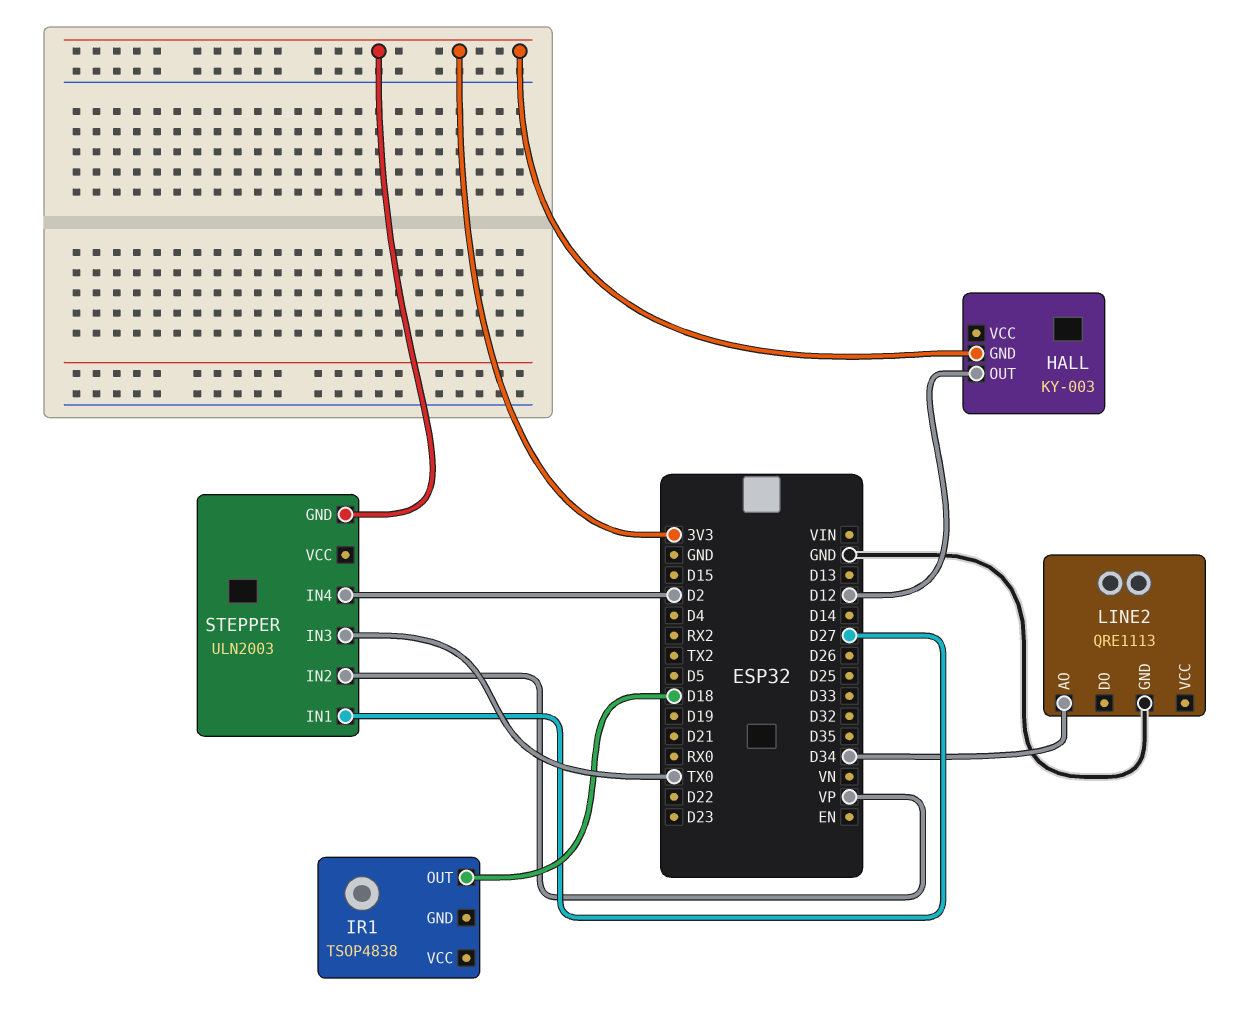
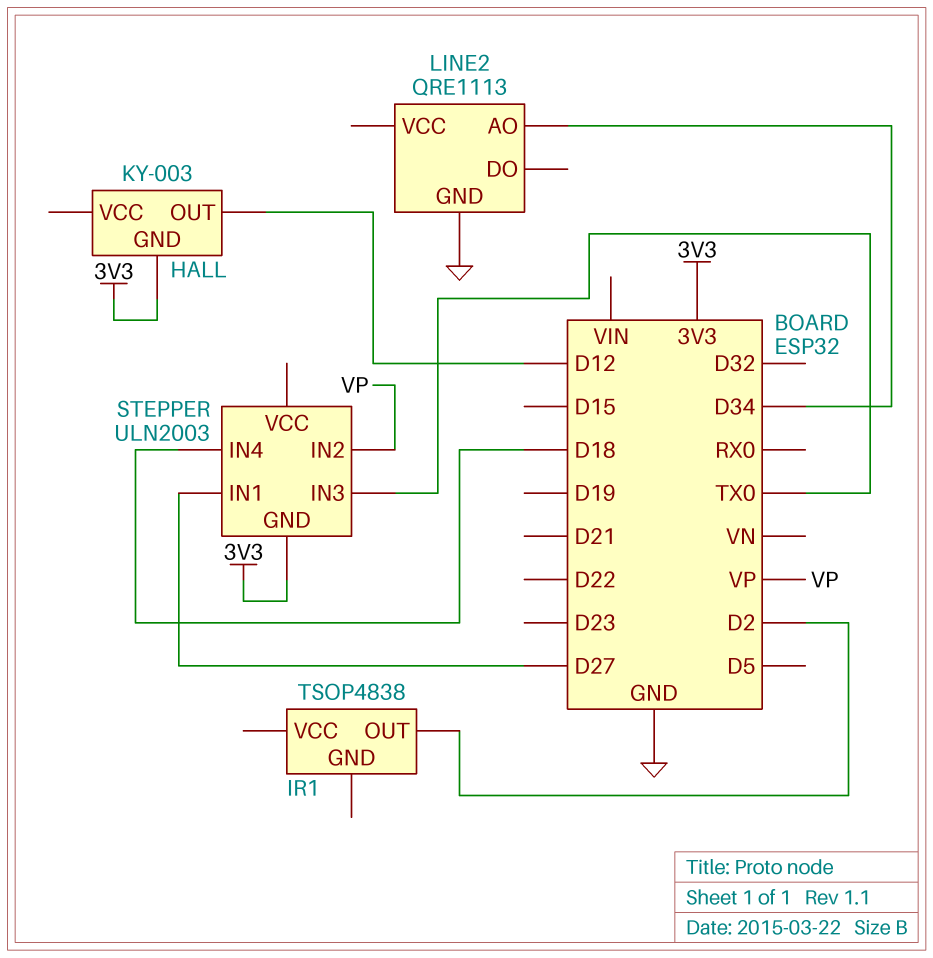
IR1 pin OUT: D18 -> D2
STEPPER pin IN4: D2 -> D18

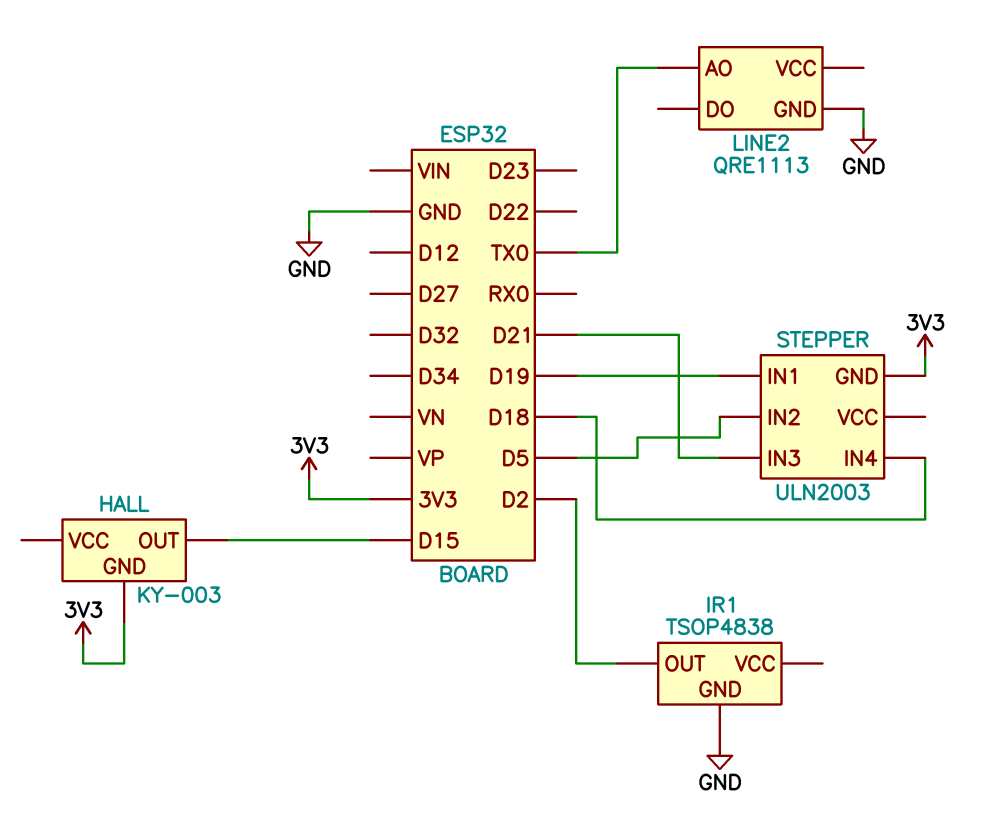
HALL pin OUT: D12 -> D15
IR1 pin GND: none -> GND
LINE2 pin AO: D34 -> TX0
STEPPER pin IN1: D27 -> D19
STEPPER pin IN2: VP -> D5
STEPPER pin IN3: TX0 -> D21

